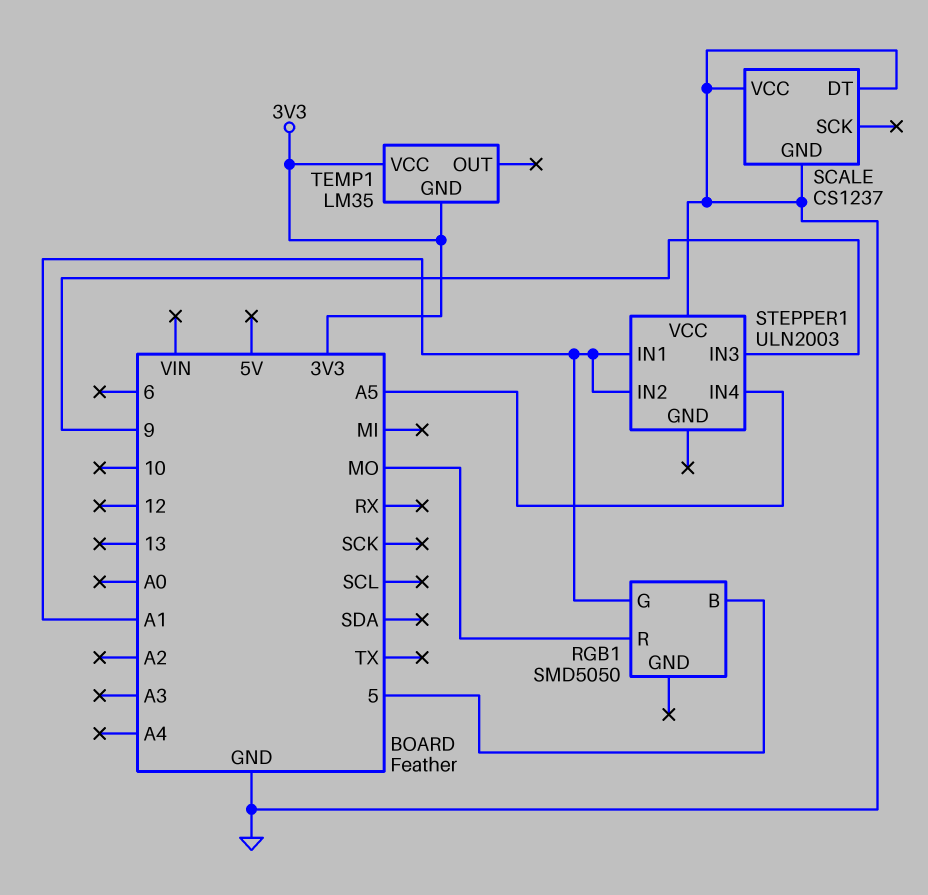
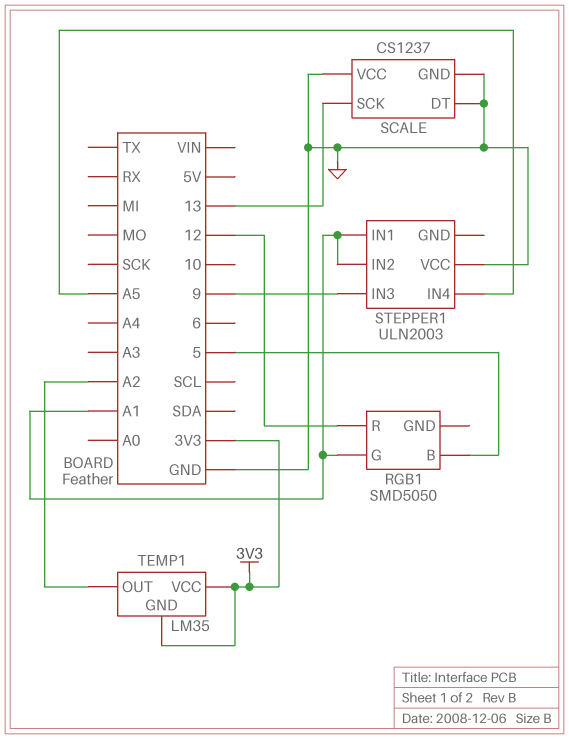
RGB1 pin R: MO -> 12
SCALE pin SCK: none -> 13
TEMP1 pin OUT: none -> A2

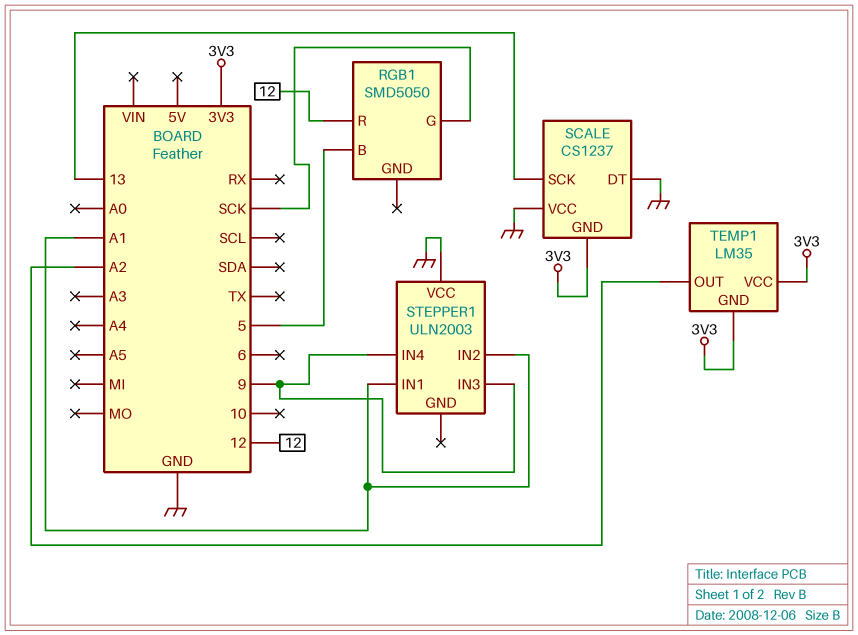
RGB1 pin G: A1 -> SCK
SCALE pin GND: GND -> 3V3
STEPPER1 pin IN4: A5 -> 9

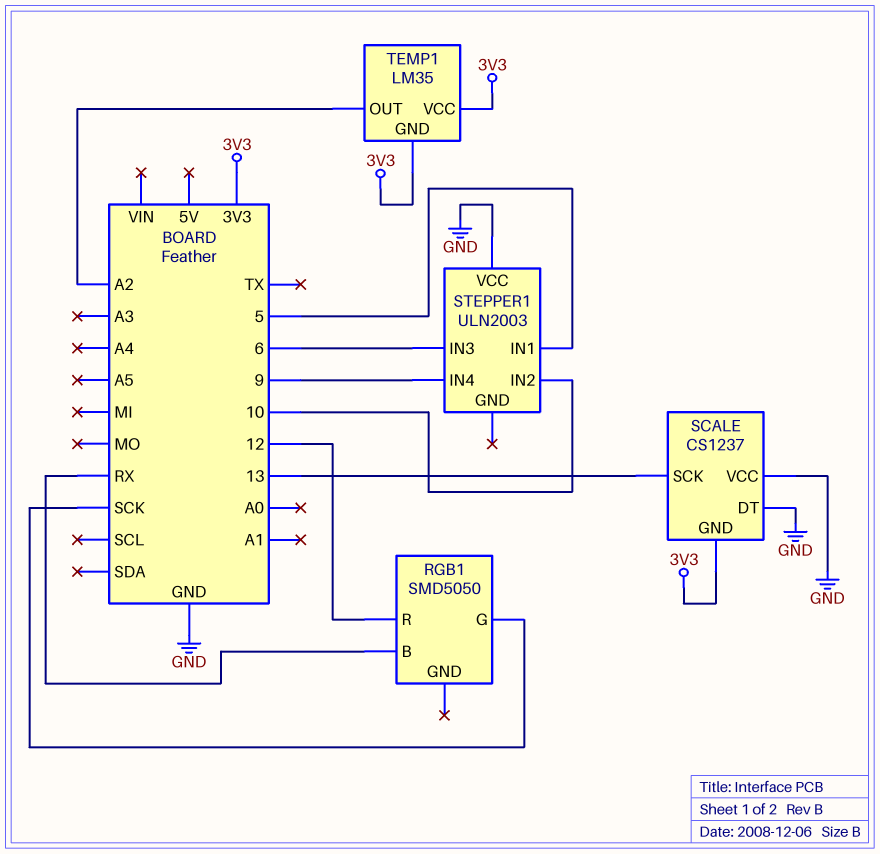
RGB1 pin B: 5 -> RX
STEPPER1 pin IN1: A1 -> 5
STEPPER1 pin IN2: A1 -> 10
STEPPER1 pin IN3: 9 -> 6

